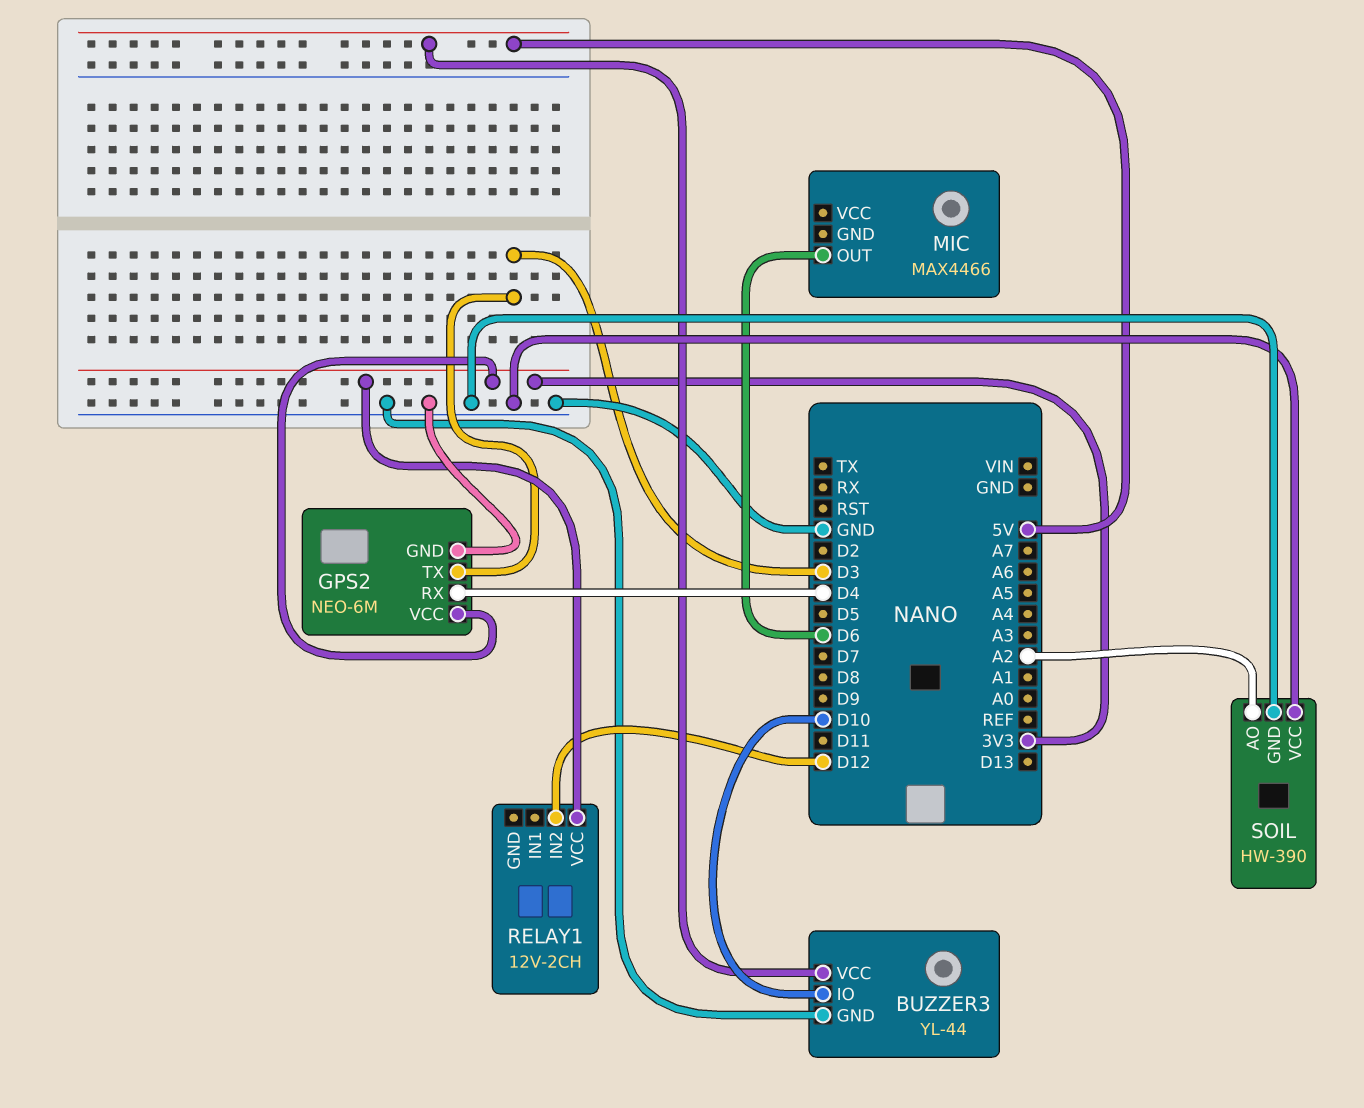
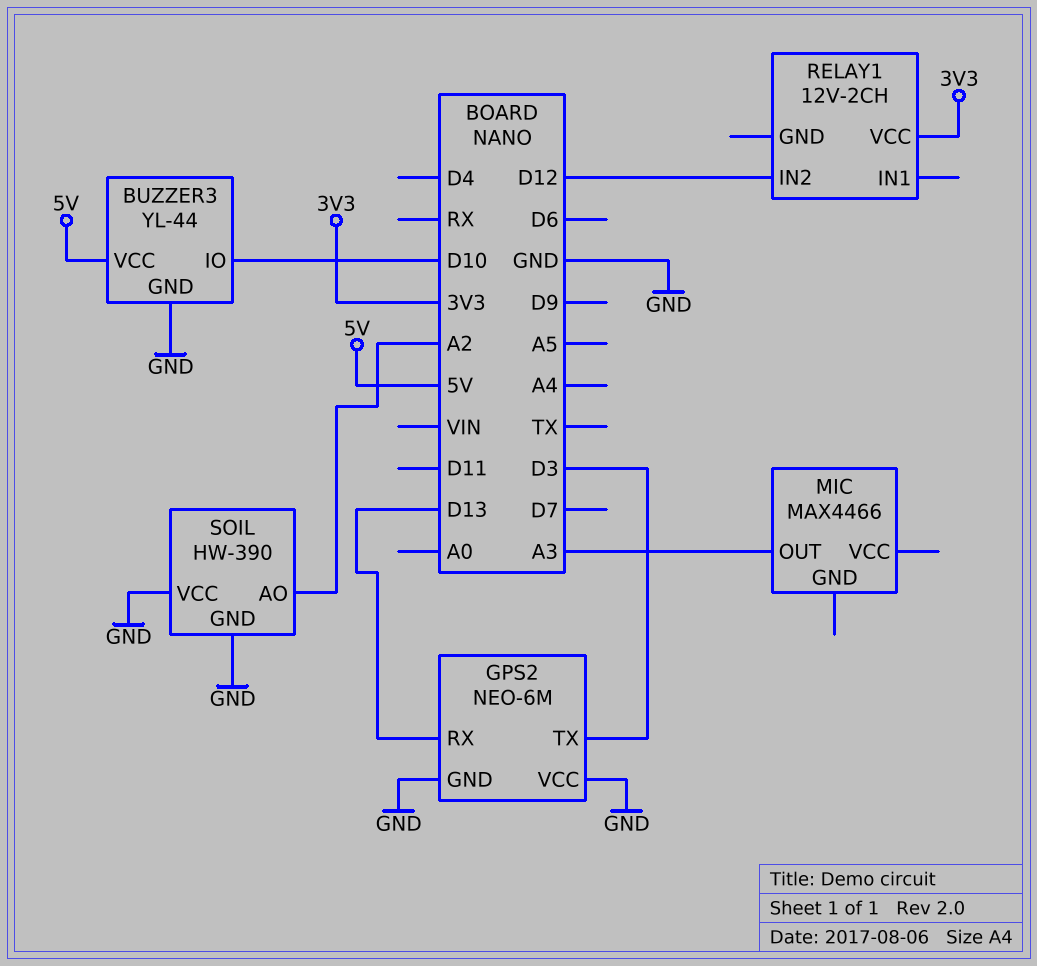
GPS2 pin RX: D4 -> D13
GPS2 pin VCC: 3V3 -> GND
MIC pin OUT: D6 -> A3

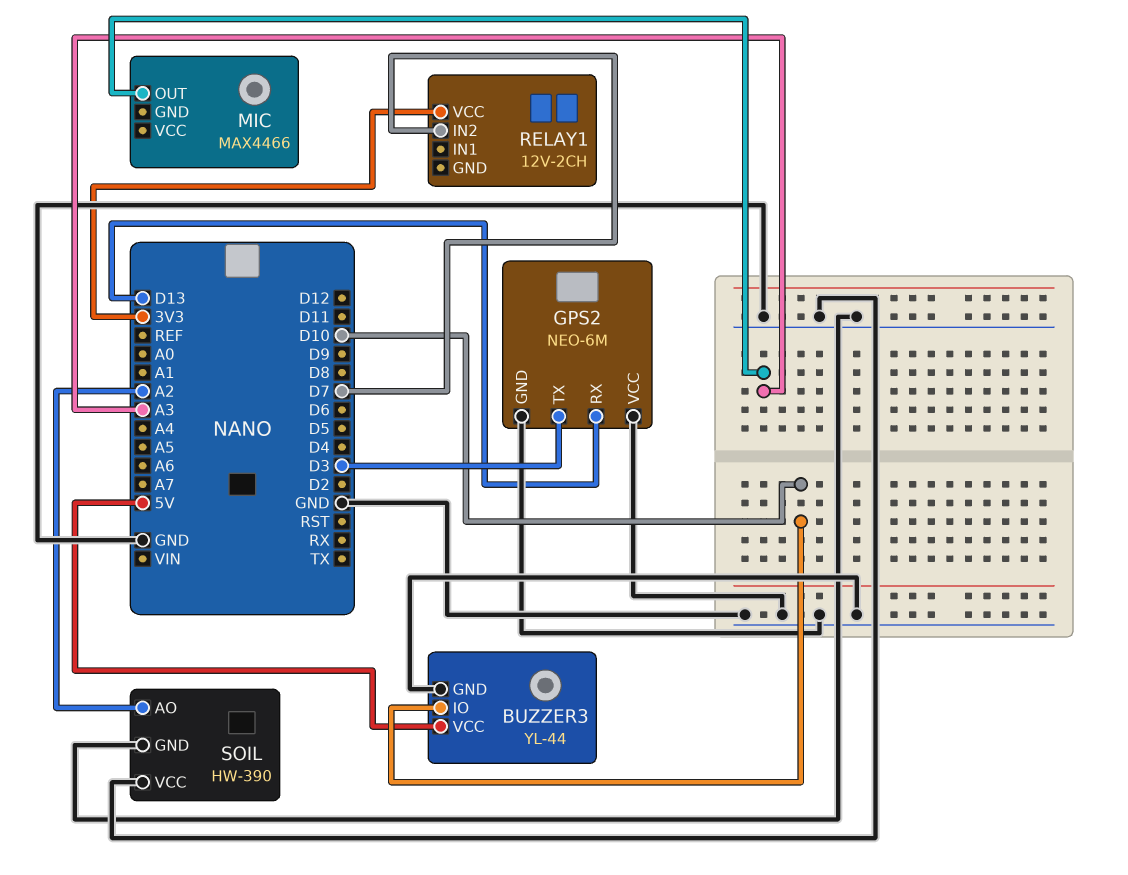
RELAY1 pin IN2: D12 -> D7

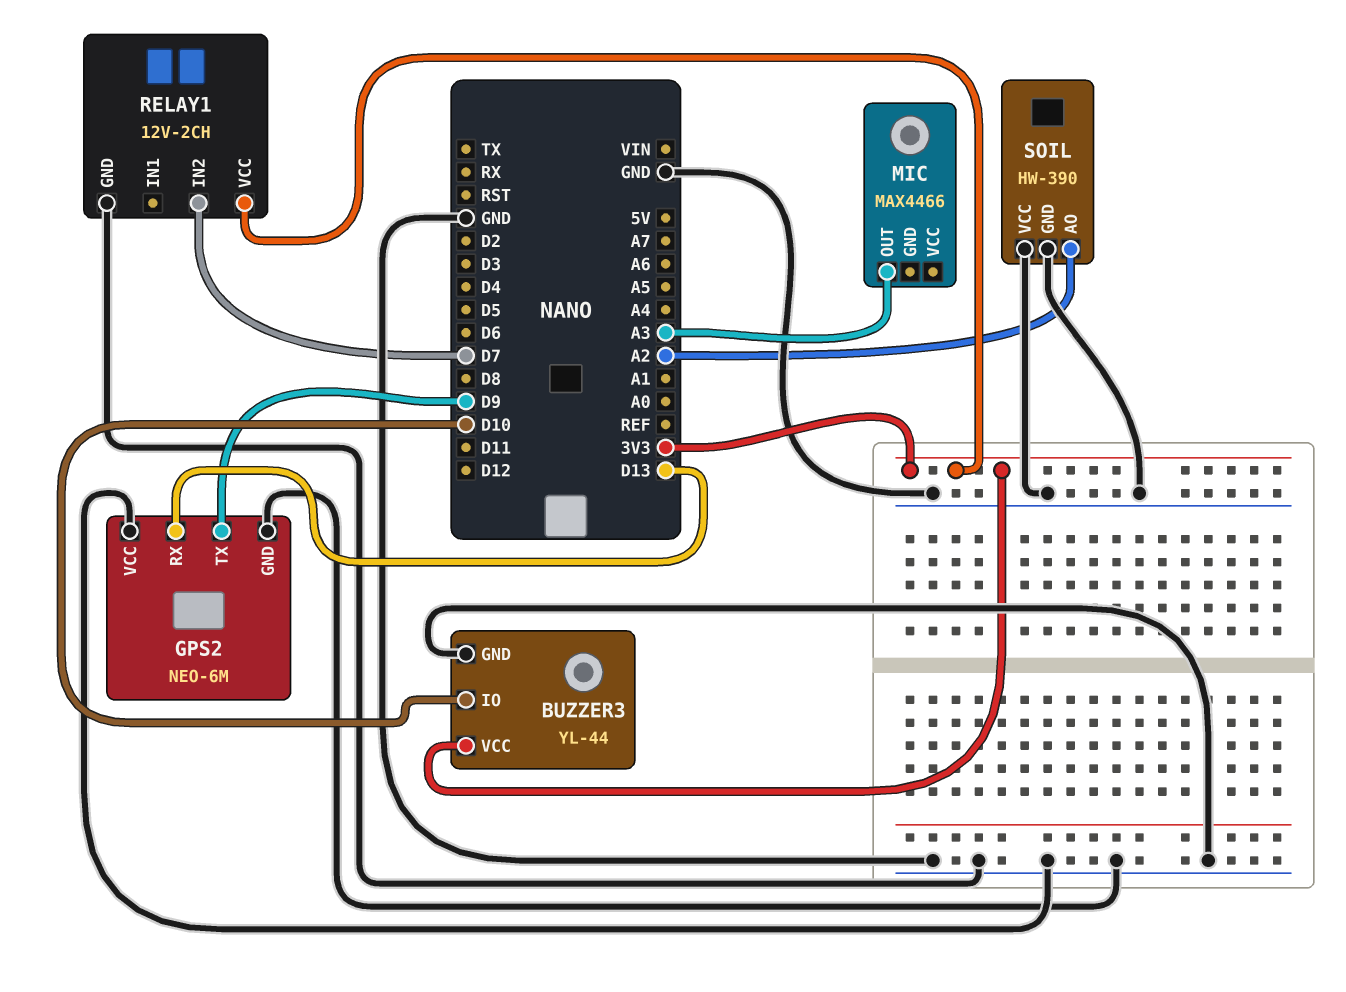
BUZZER3 pin VCC: 5V -> 3V3
GPS2 pin TX: D3 -> D9
RELAY1 pin GND: none -> GND

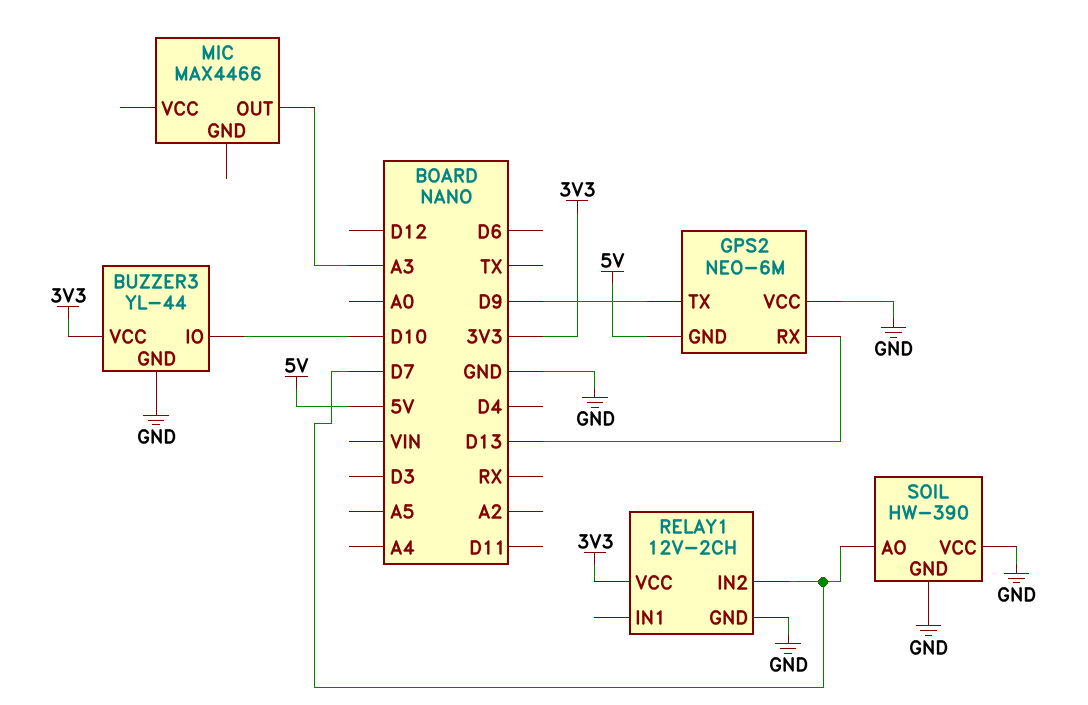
GPS2 pin GND: GND -> 5V
SOIL pin AO: A2 -> D7

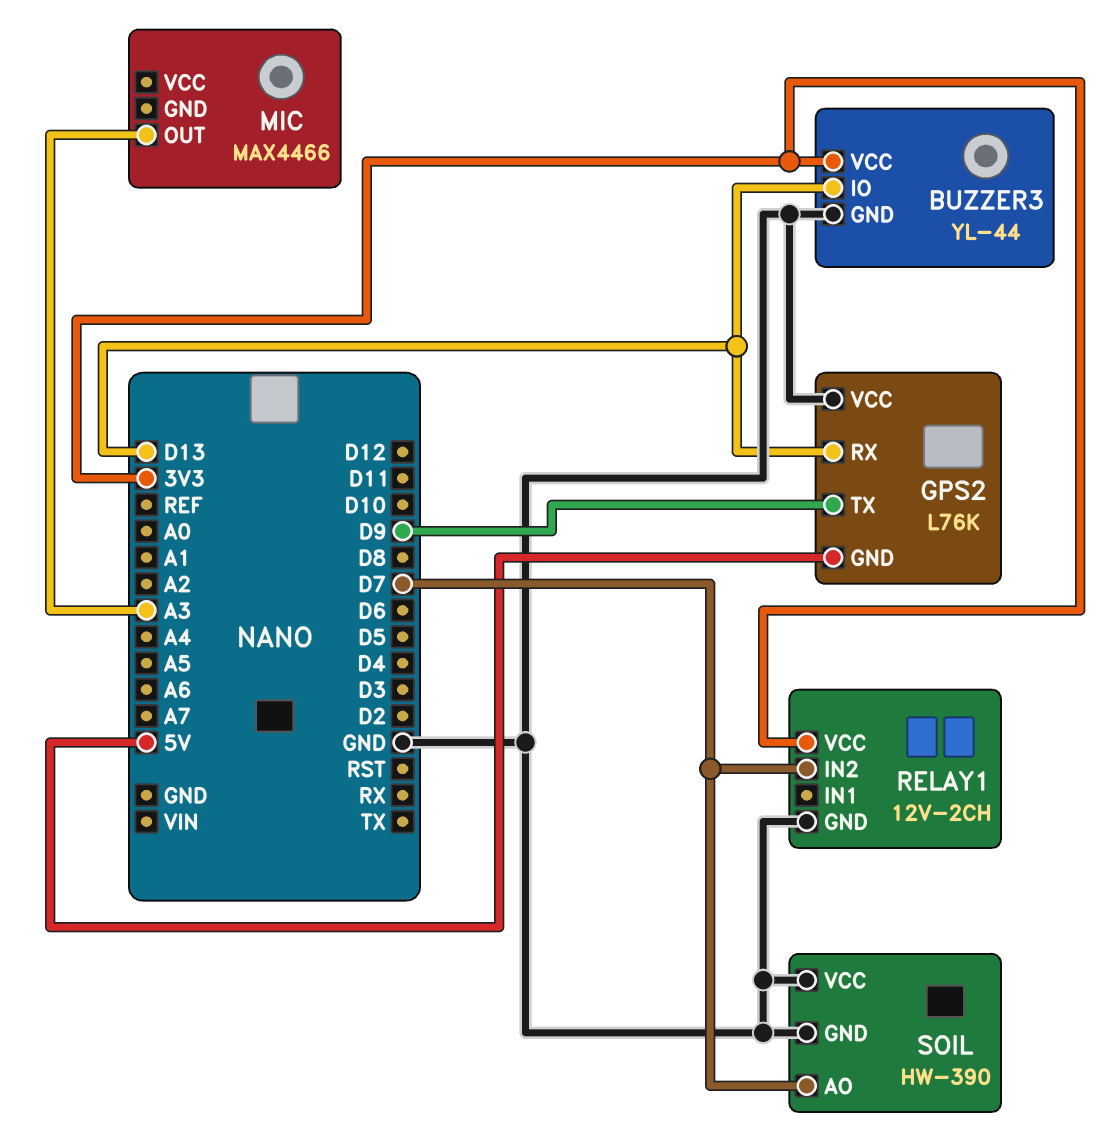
BUZZER3 pin IO: D10 -> D13
GPS2: NEO-6M -> L76K

